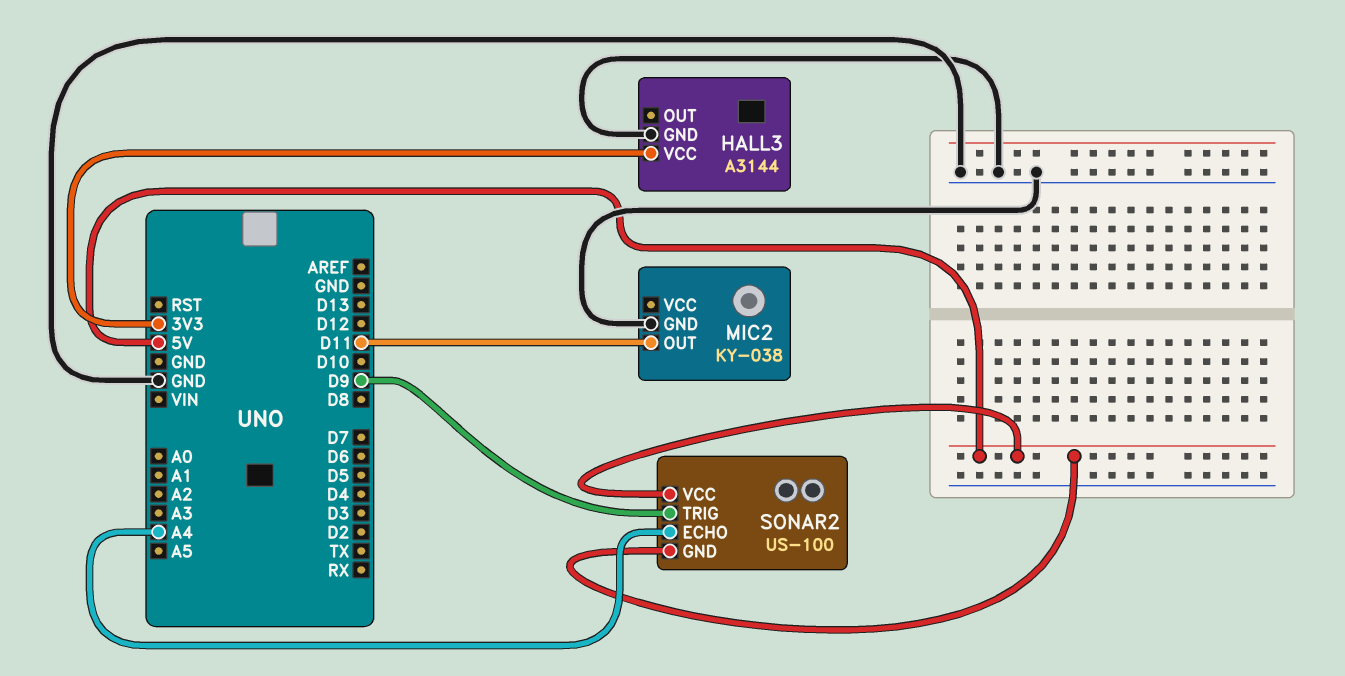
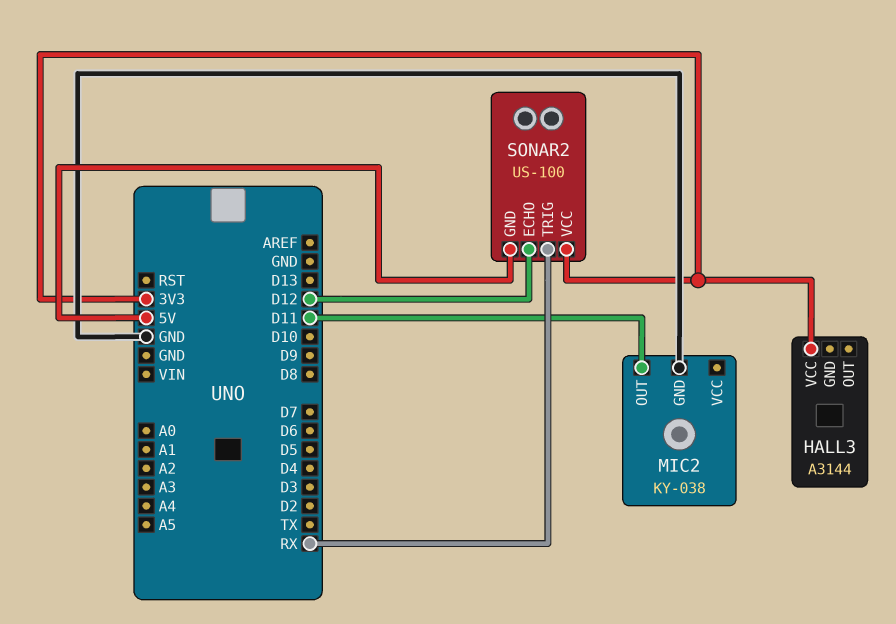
HALL3 pin GND: GND -> none
SONAR2 pin ECHO: A4 -> D12
SONAR2 pin TRIG: D9 -> RX
SONAR2 pin VCC: 5V -> 3V3

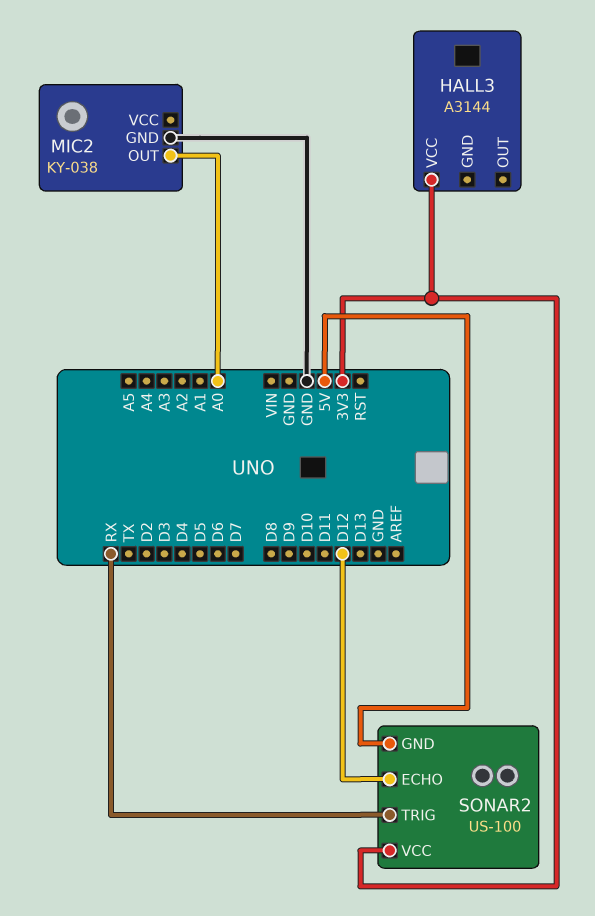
MIC2 pin OUT: D11 -> A0

